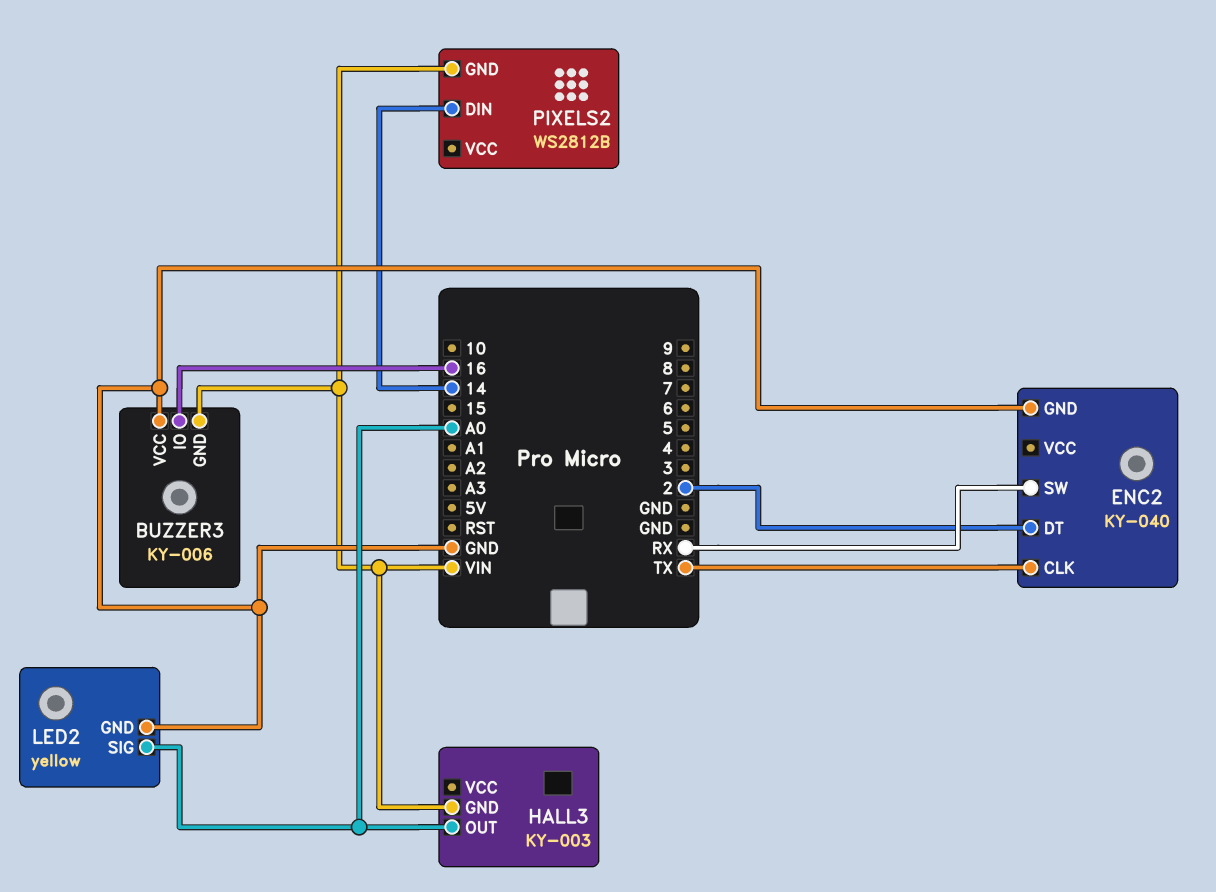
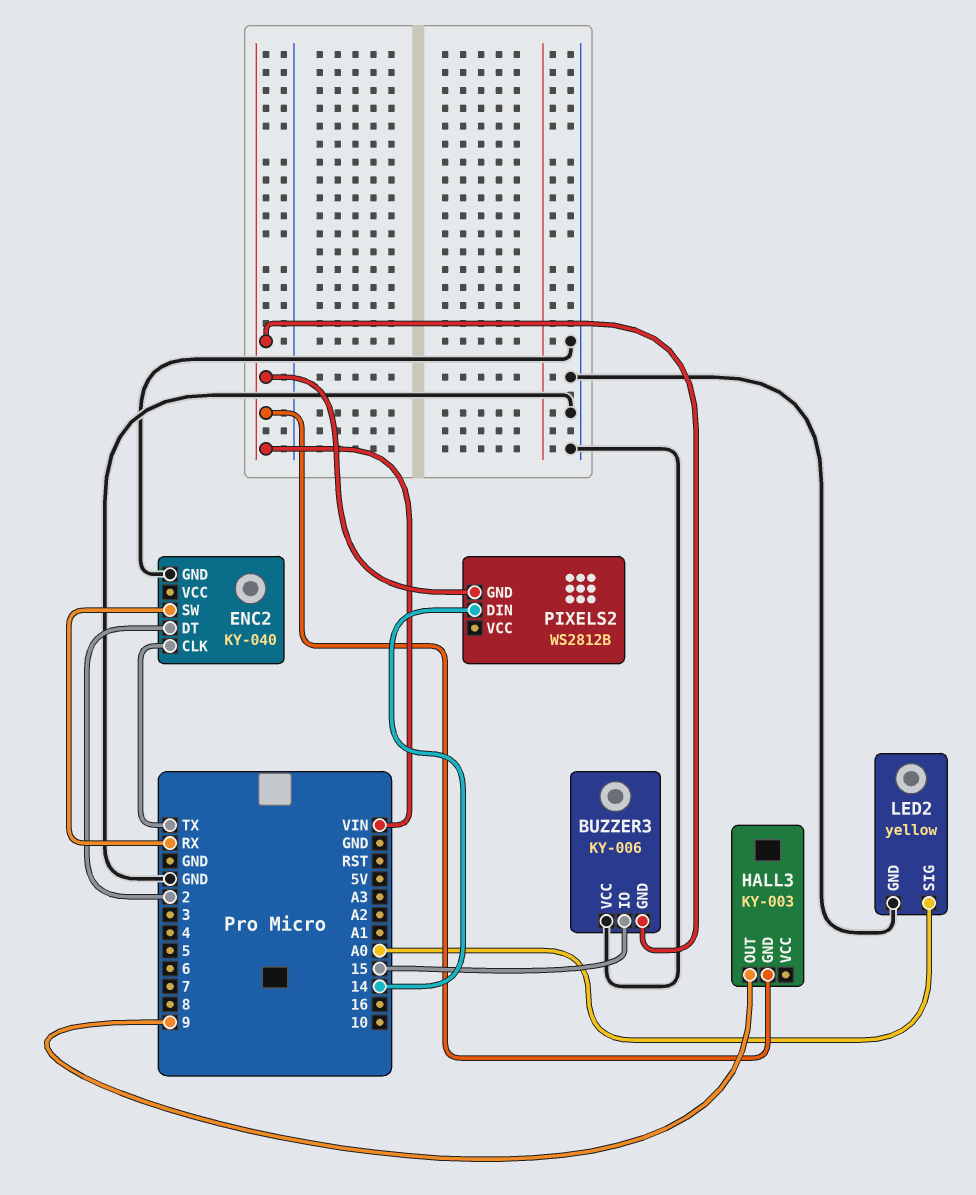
BUZZER3 pin IO: 16 -> 15
HALL3 pin OUT: A0 -> 9

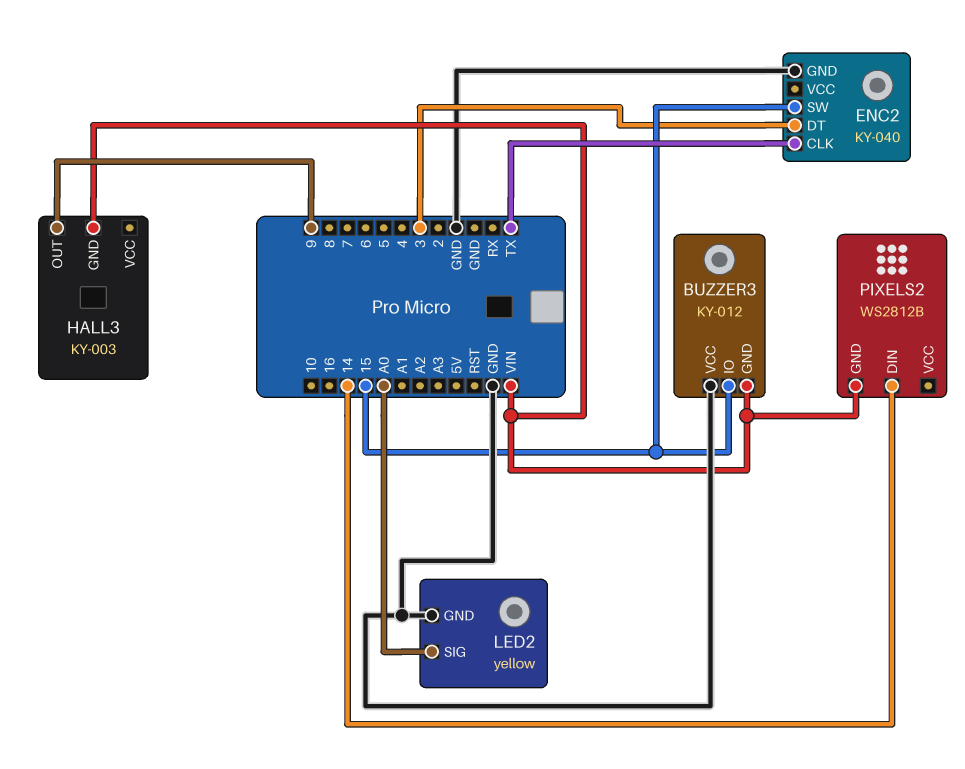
BUZZER3: KY-006 -> KY-012
ENC2 pin DT: 2 -> 3
ENC2 pin SW: RX -> 15

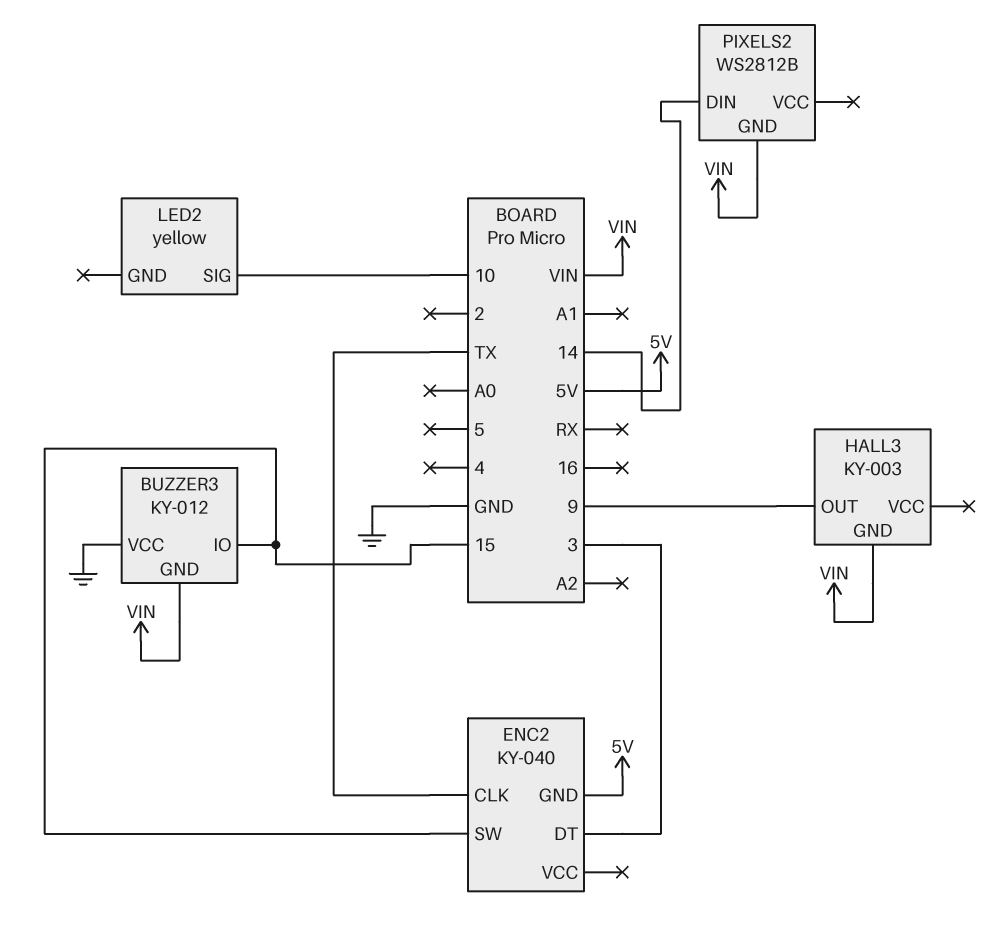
ENC2 pin GND: GND -> 5V
LED2 pin GND: GND -> none
LED2 pin SIG: A0 -> 10

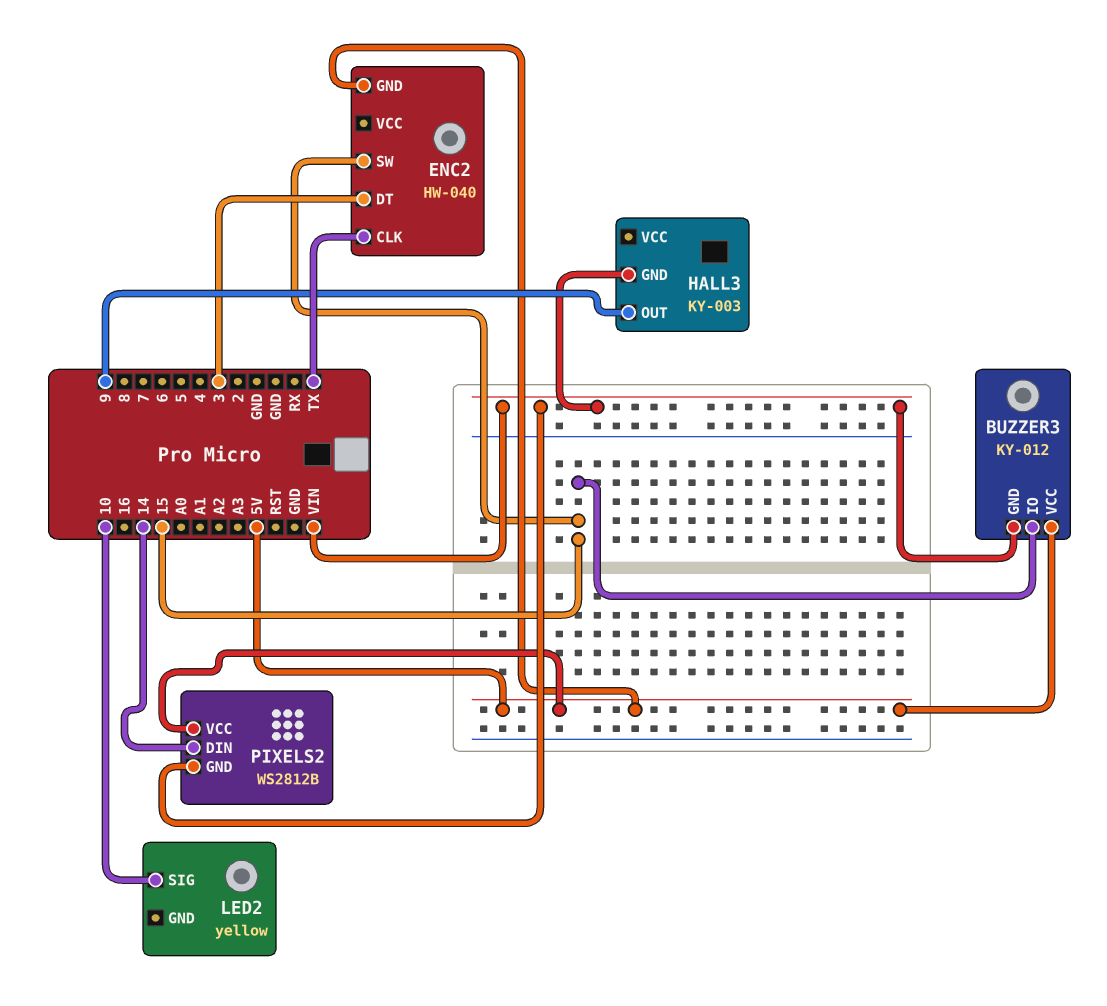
BUZZER3 pin VCC: GND -> 5V
ENC2: KY-040 -> HW-040
PIXELS2 pin VCC: none -> 5V

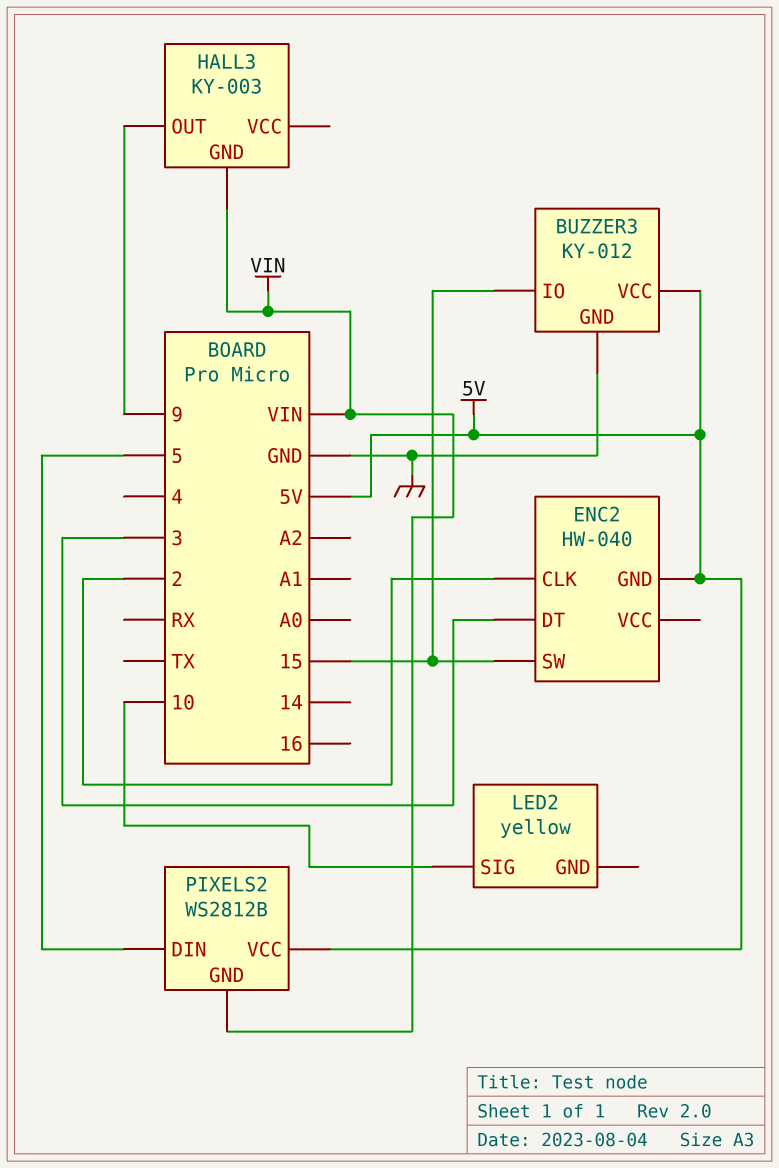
BUZZER3 pin GND: VIN -> GND
ENC2 pin CLK: TX -> 2
PIXELS2 pin DIN: 14 -> 5

